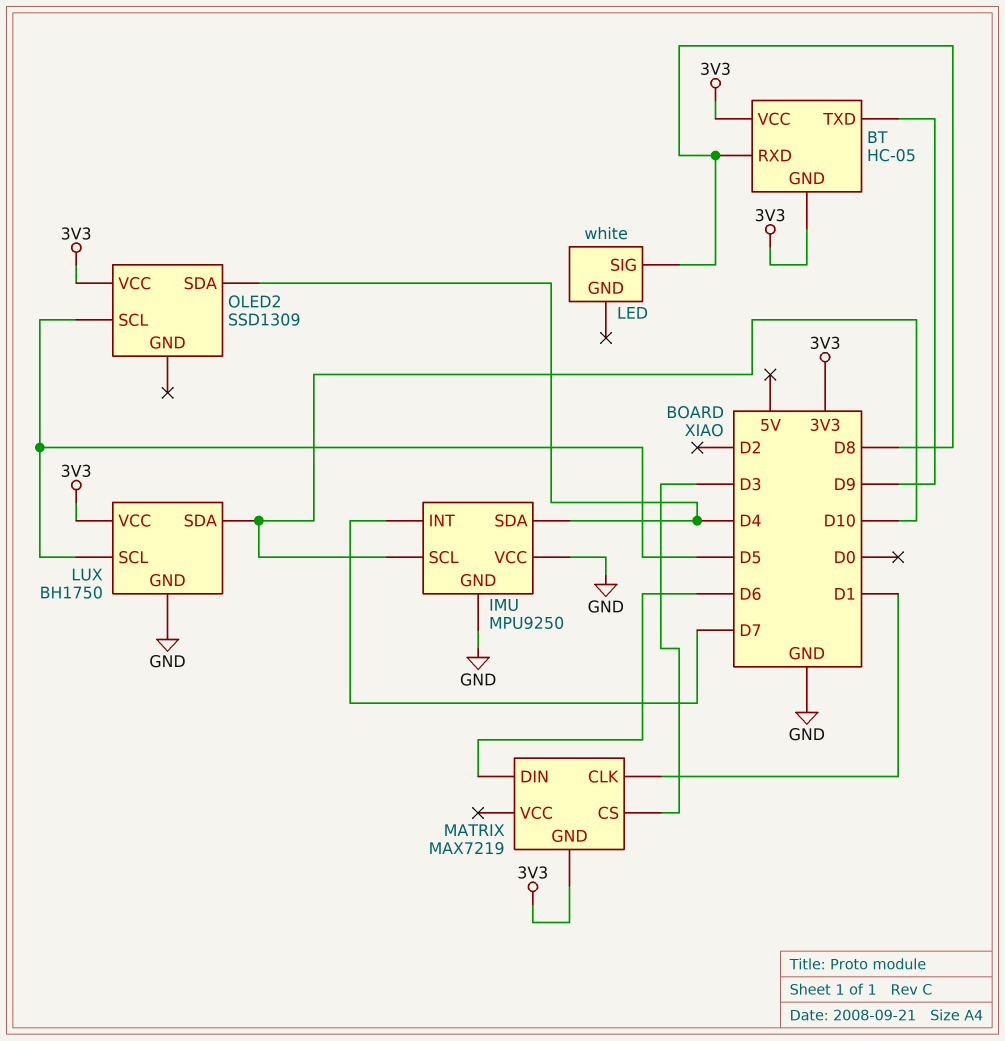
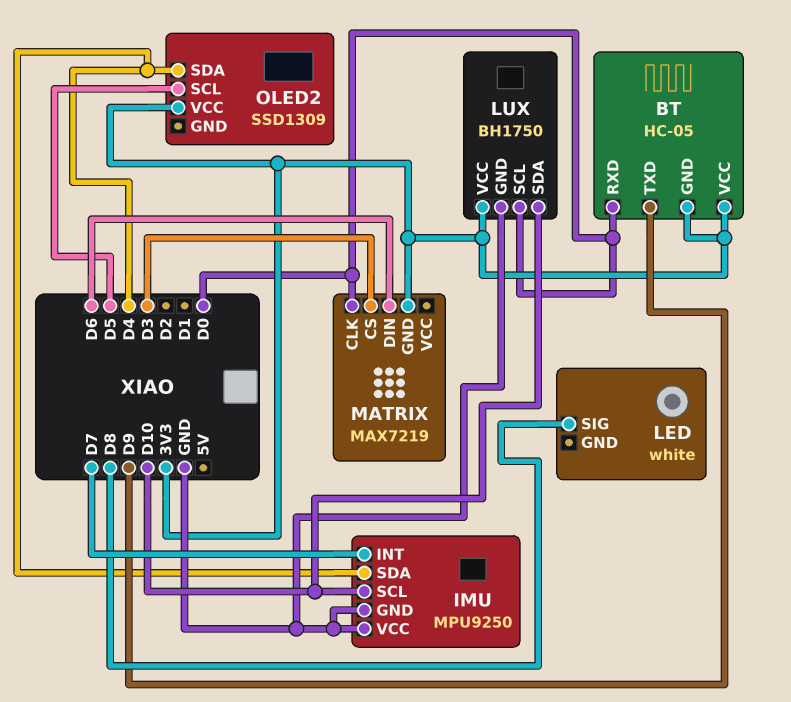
BT pin RXD: D8 -> D0
LUX pin SCL: D5 -> D0
MATRIX pin CLK: D1 -> D0

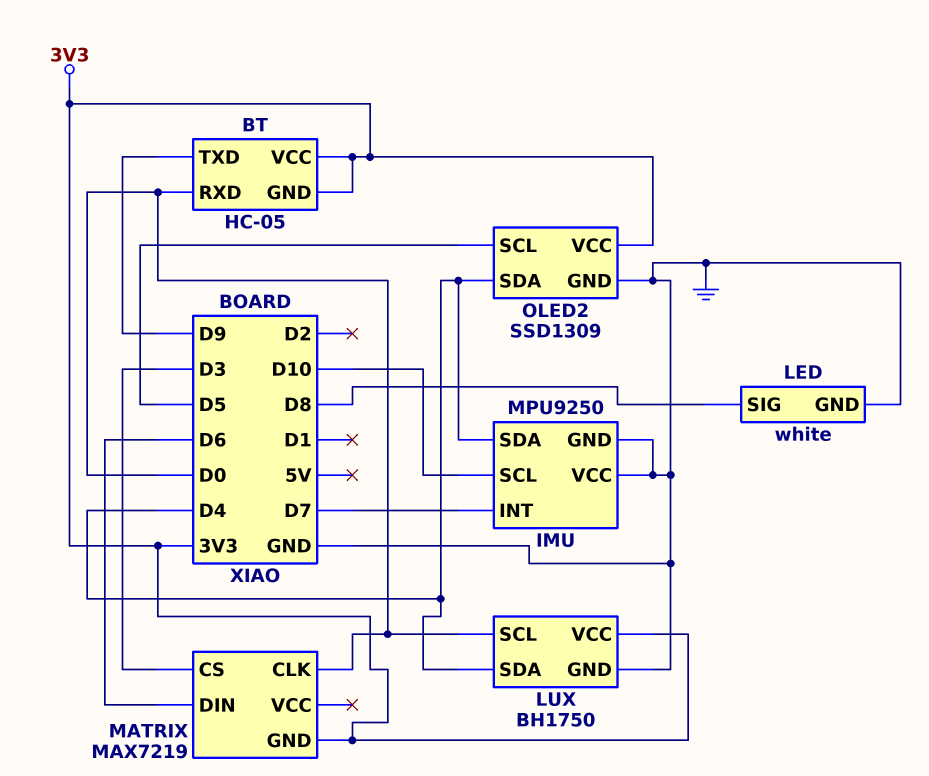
LED pin GND: none -> GND
LUX pin SDA: D10 -> D4
OLED2 pin GND: none -> GND

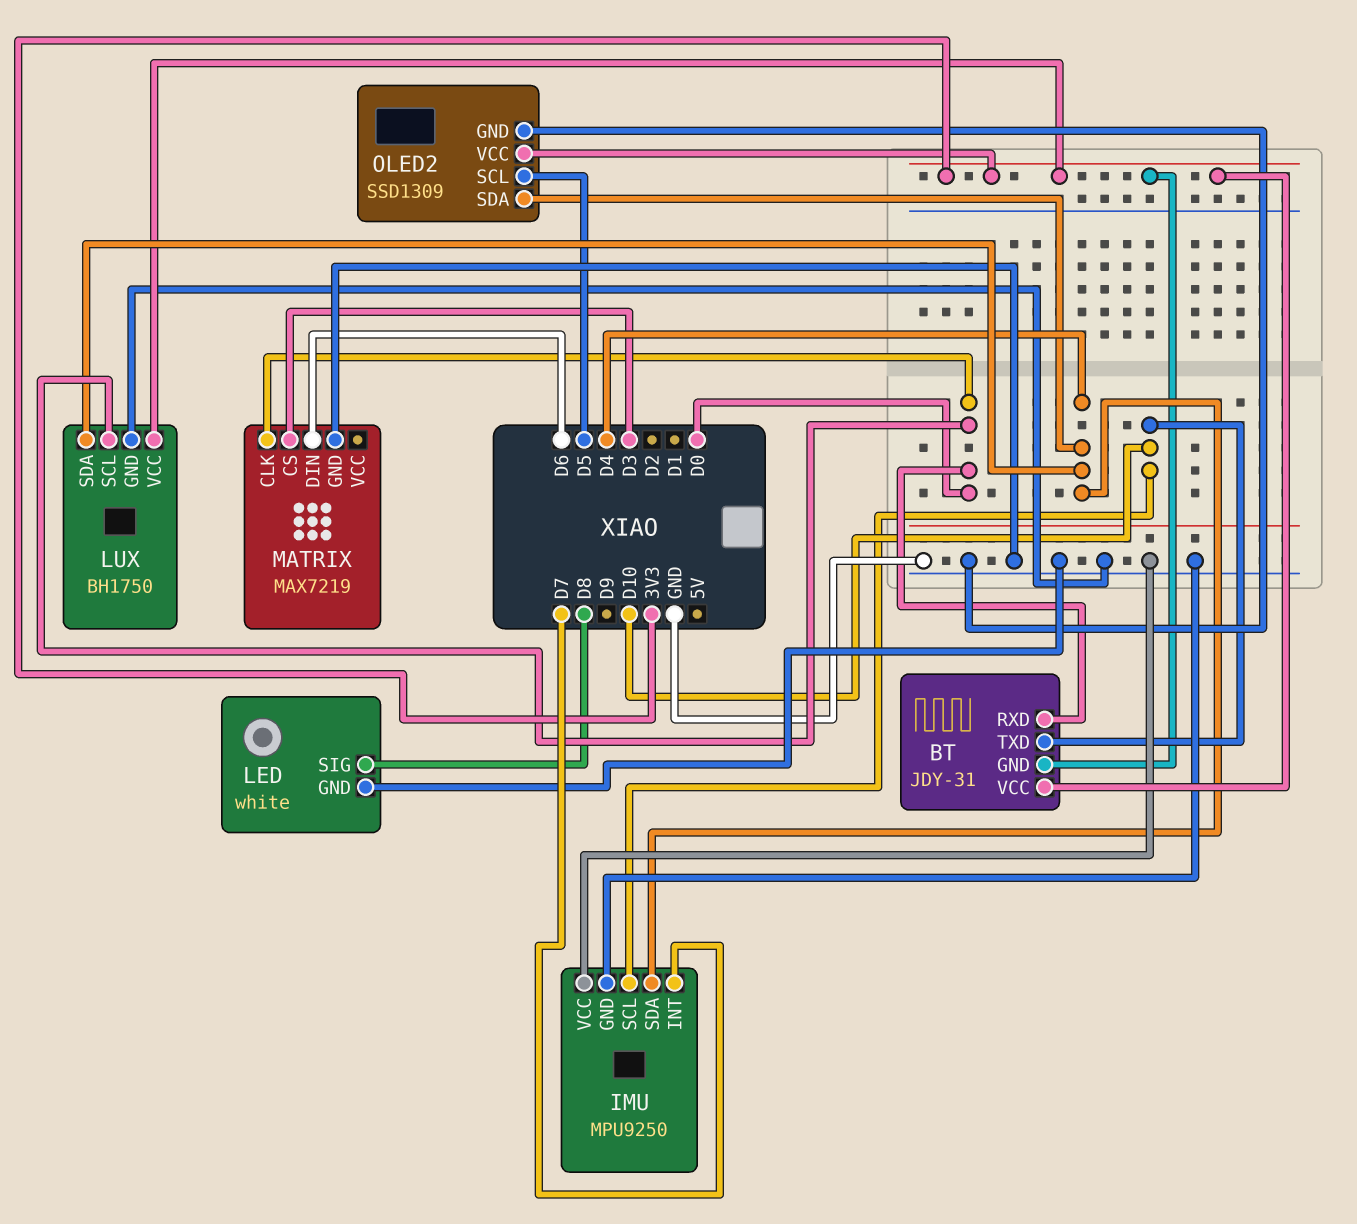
BT: HC-05 -> JDY-31
BT pin TXD: D9 -> D10
MATRIX pin GND: 3V3 -> GND

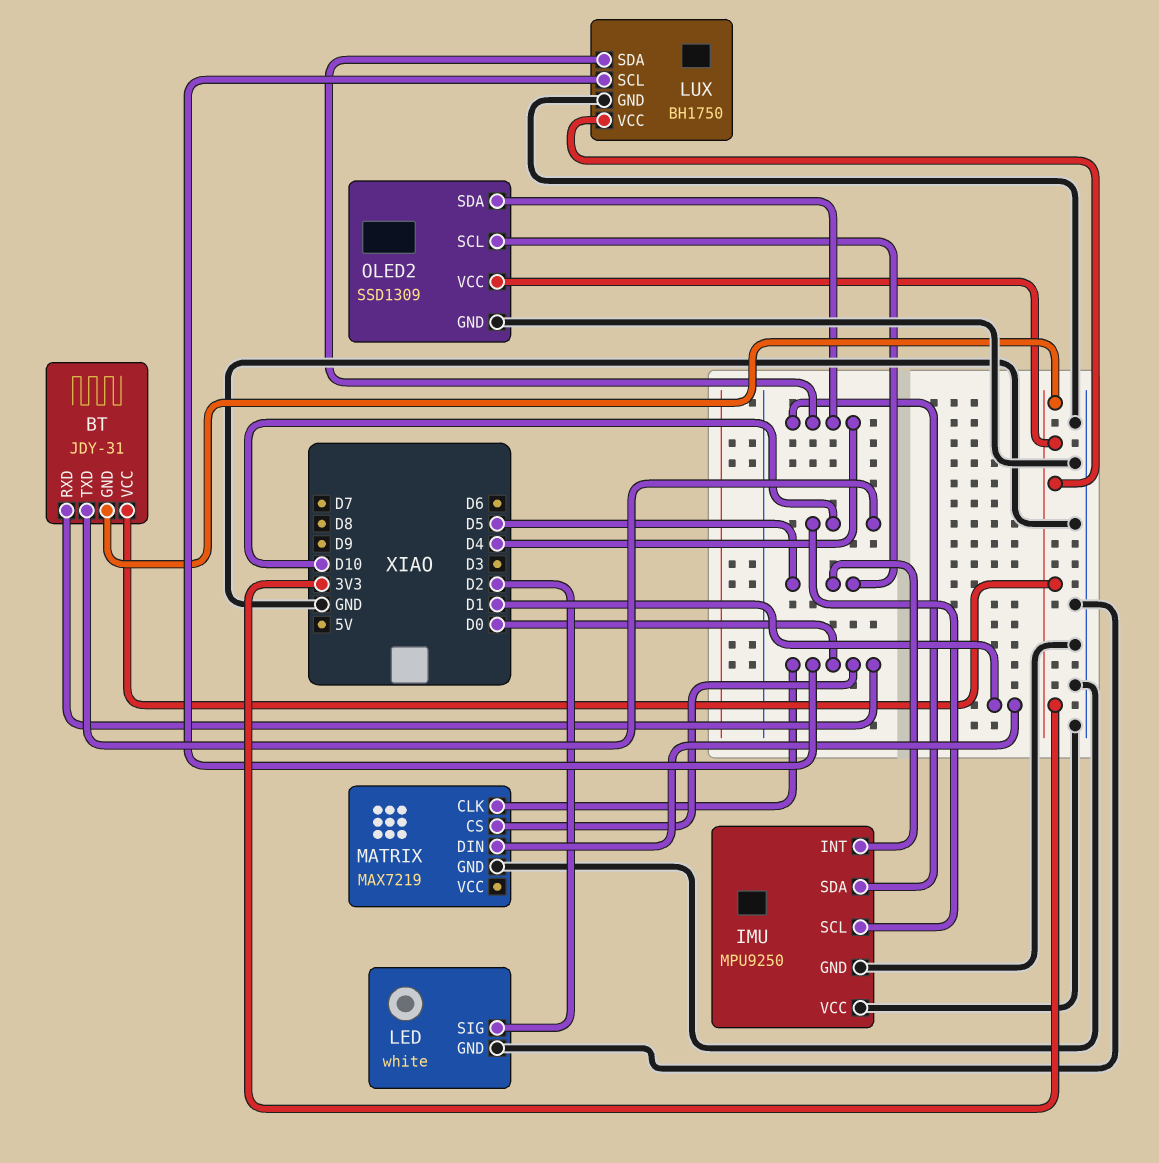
IMU pin INT: D7 -> D5
LED pin SIG: D8 -> D2
MATRIX pin CS: D3 -> D0
MATRIX pin DIN: D6 -> D1

